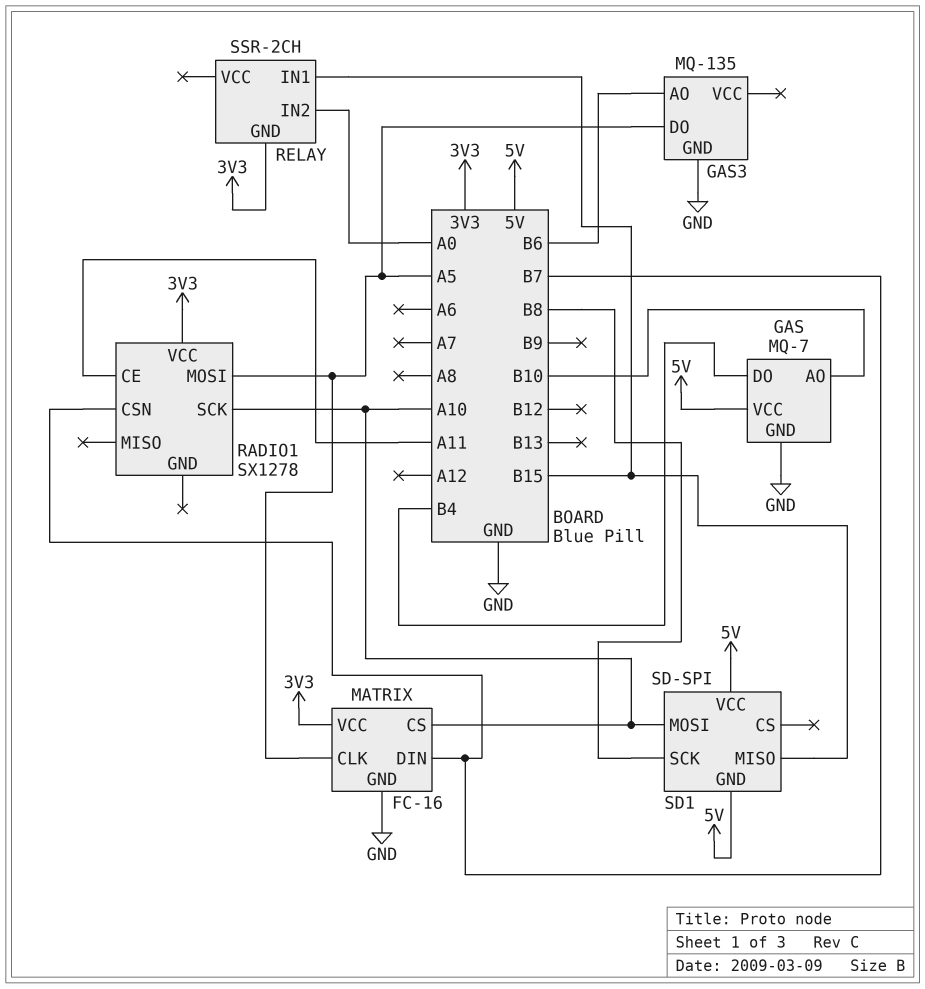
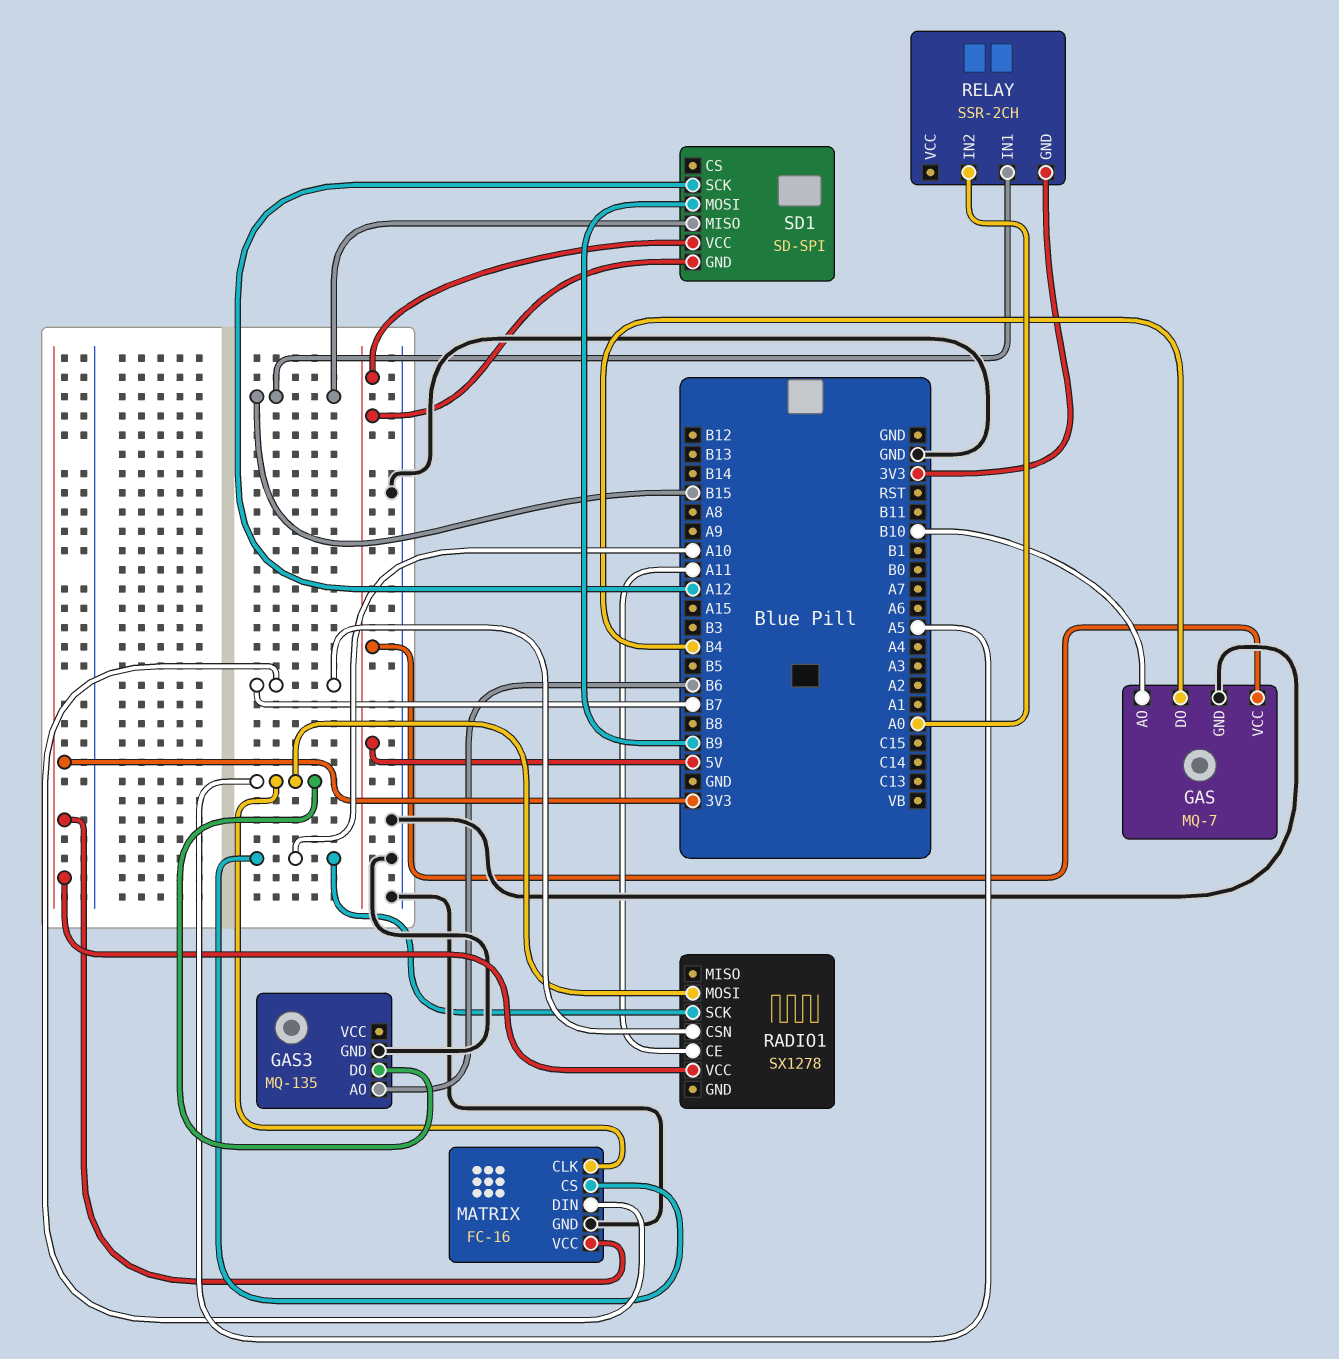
SD1 pin MOSI: A10 -> B9
SD1 pin SCK: B8 -> A12

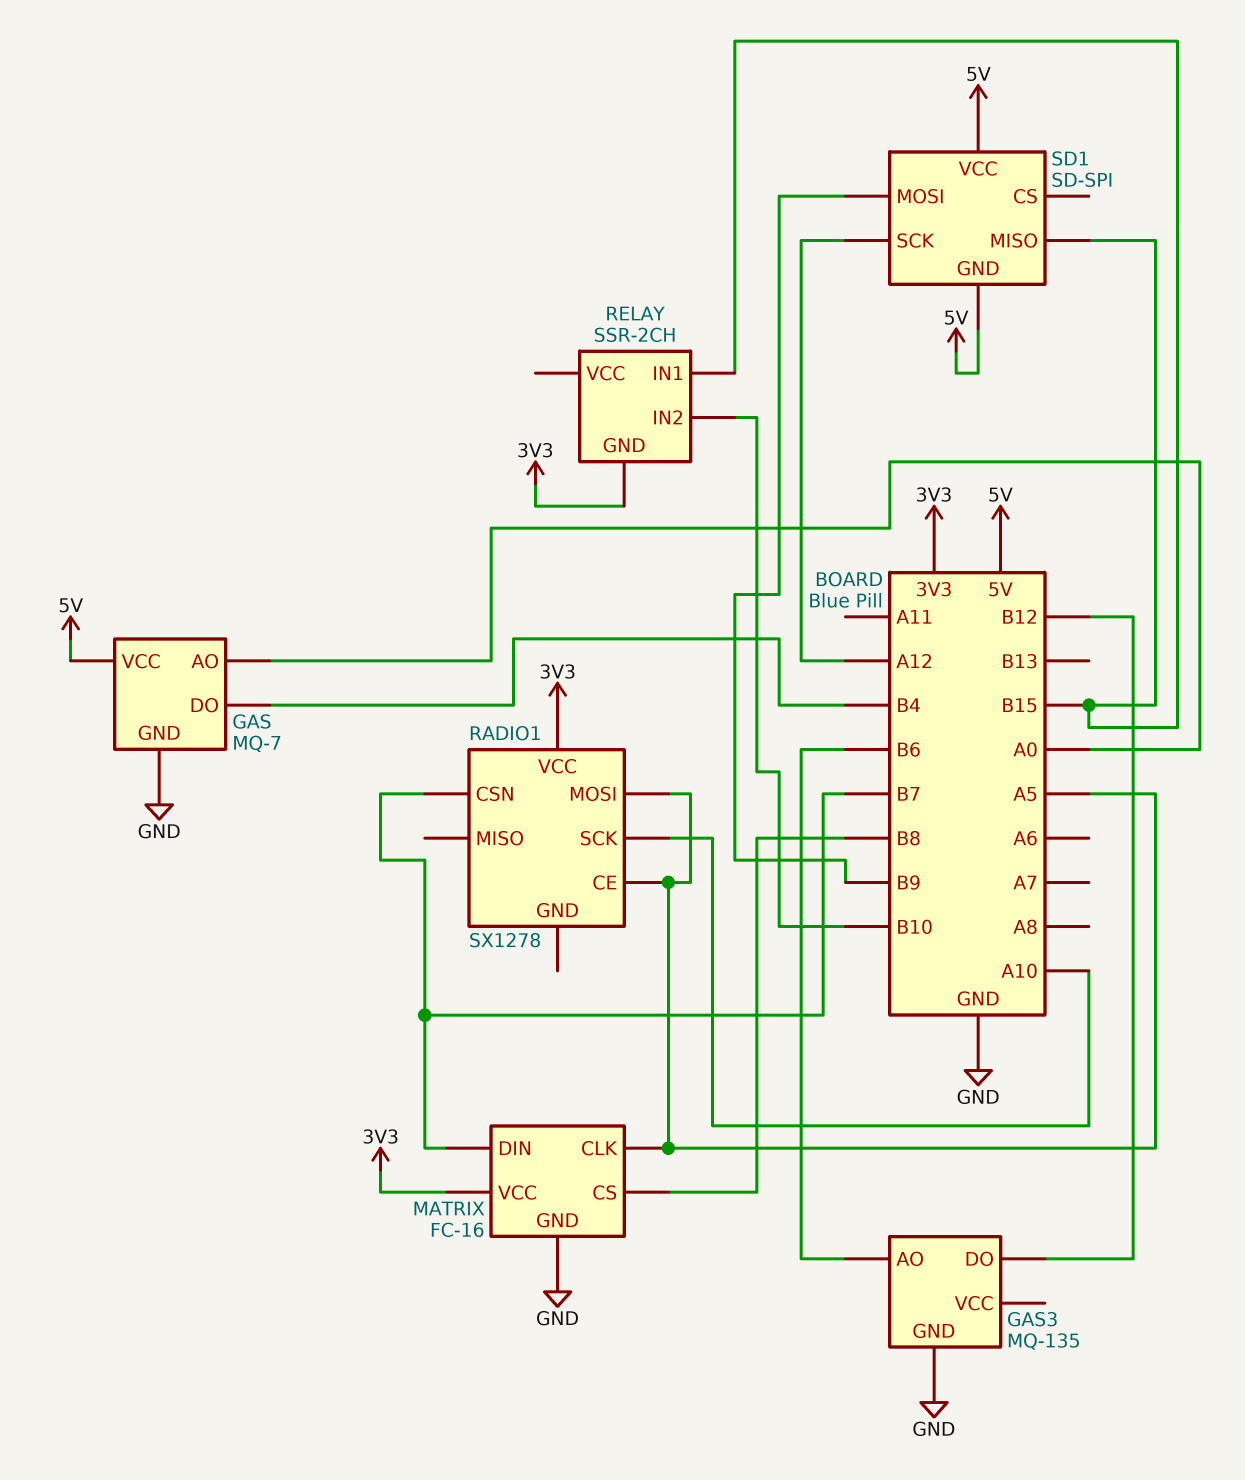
GAS pin AO: B10 -> A0
GAS3 pin DO: A5 -> B12
MATRIX pin CS: A10 -> B8
RADIO1 pin CE: A11 -> A5
RELAY pin IN2: A0 -> B10

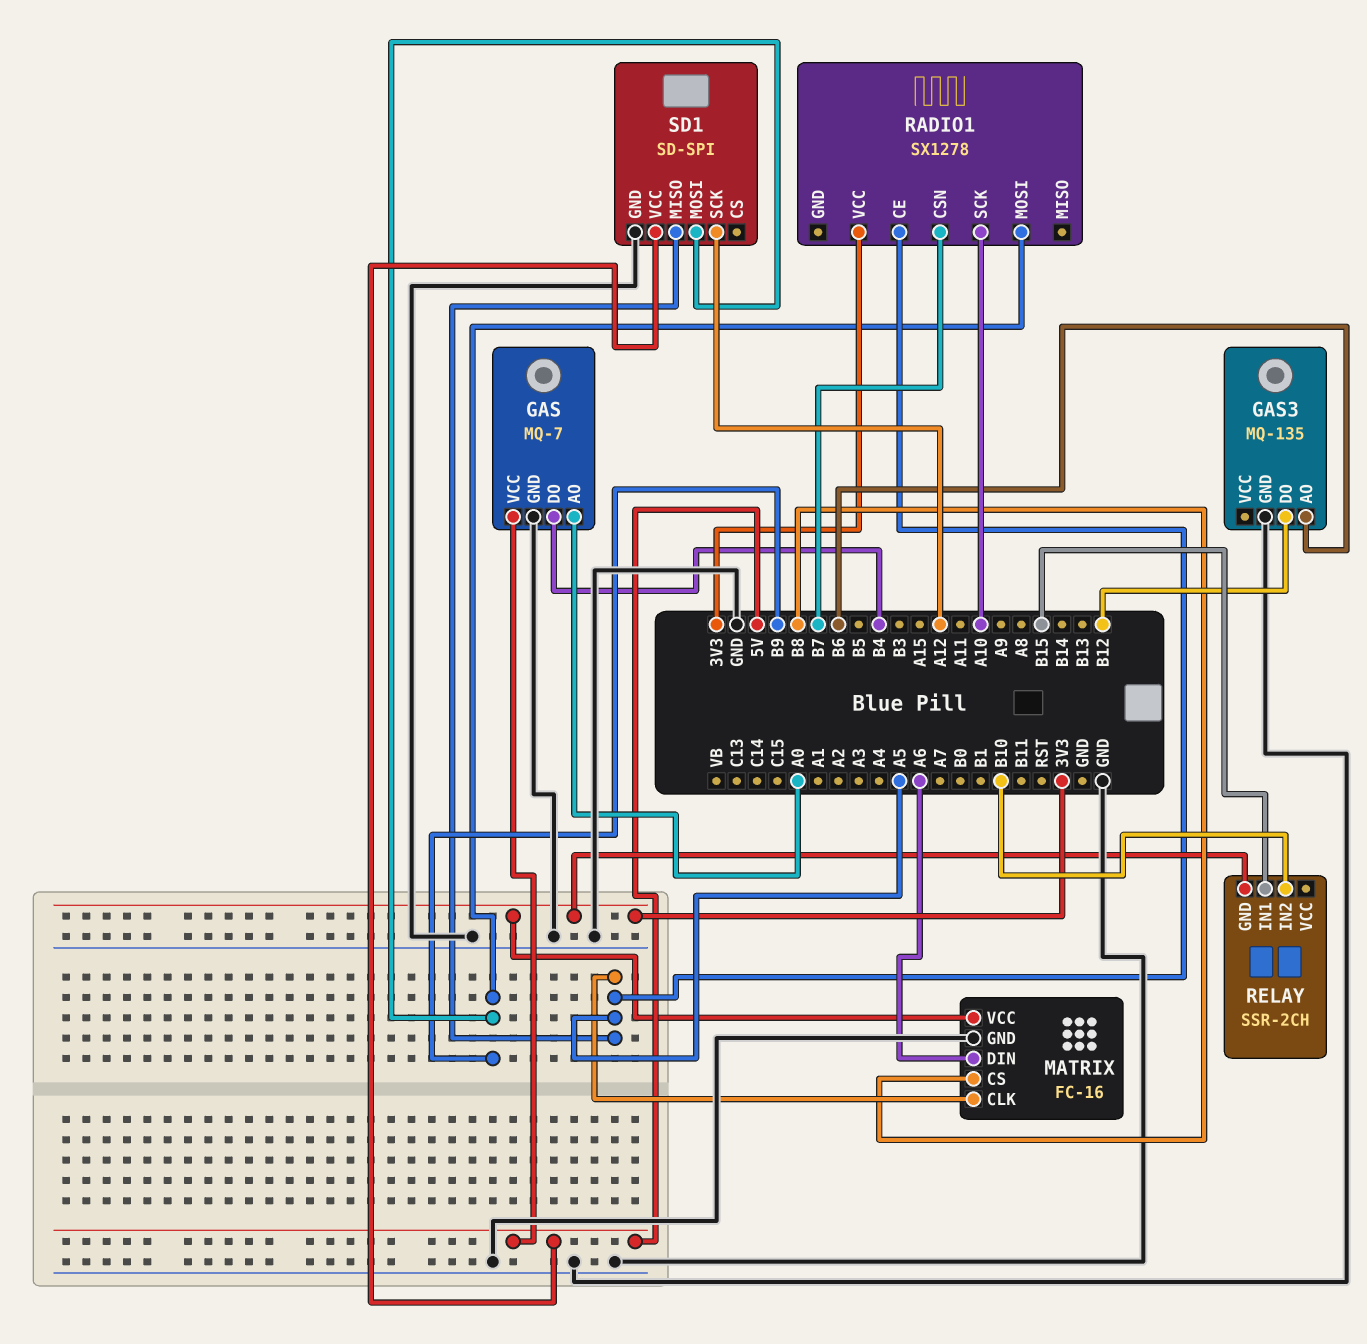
MATRIX pin DIN: B7 -> A6
RADIO1 pin MOSI: A5 -> B9
SD1 pin GND: 5V -> GND
SD1 pin MISO: B15 -> A5

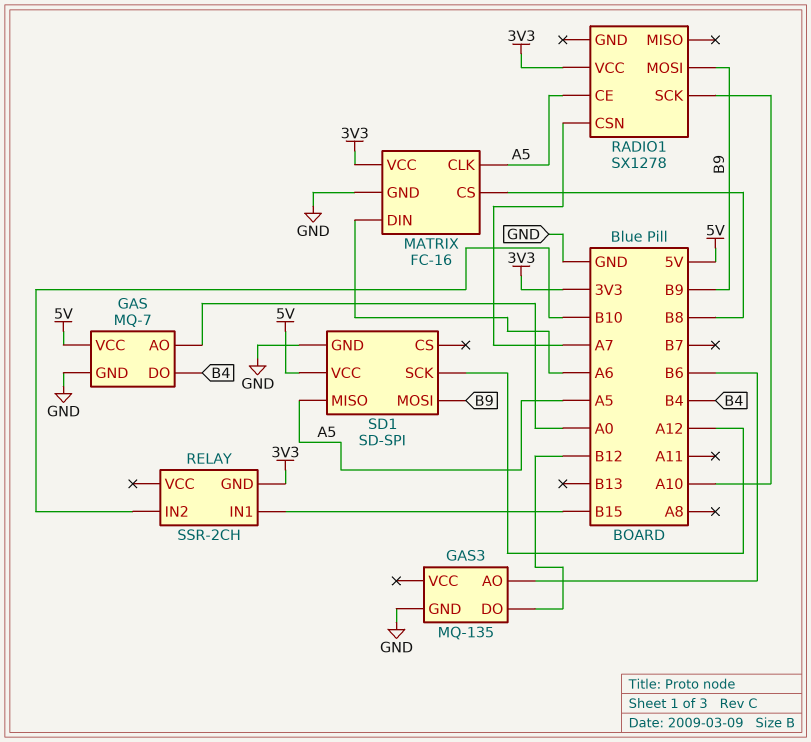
RADIO1 pin CSN: B7 -> A7

